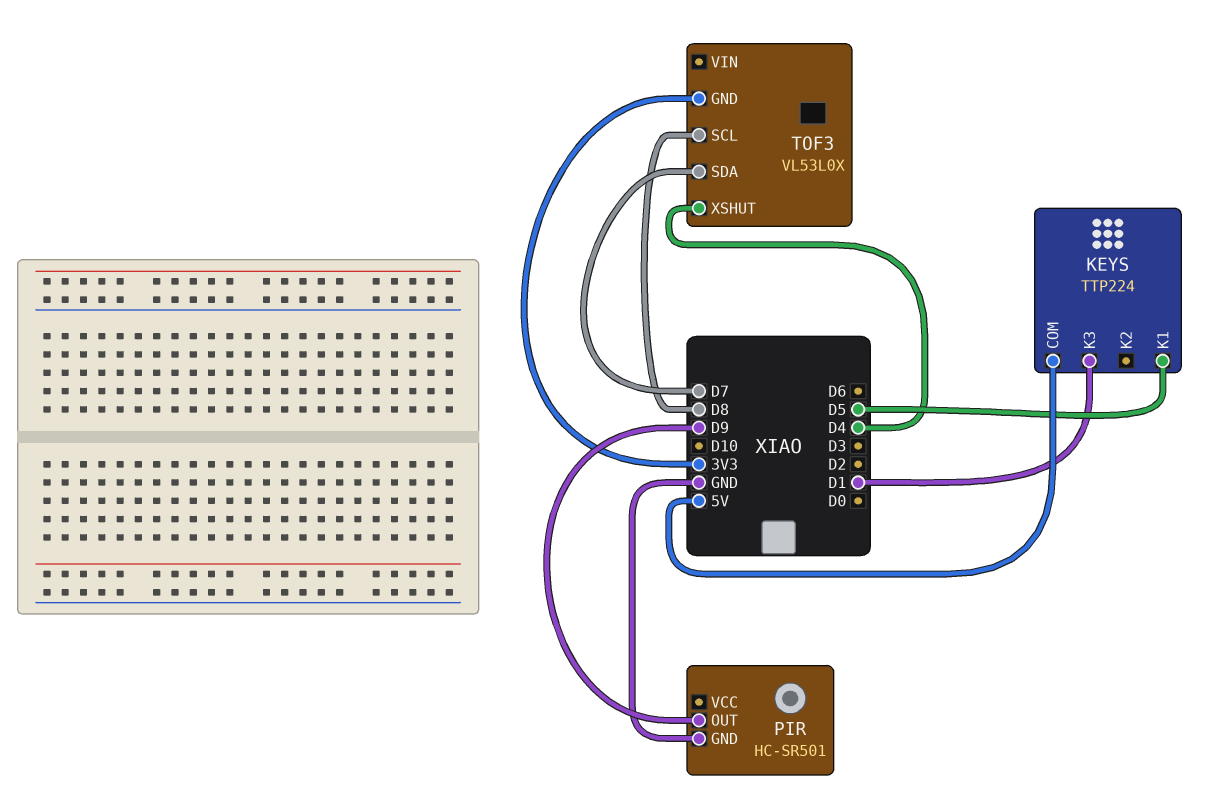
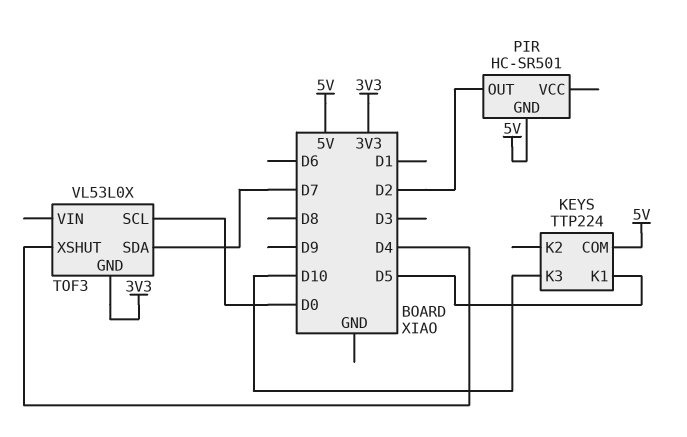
KEYS pin K3: D1 -> D10
PIR pin GND: GND -> 5V
PIR pin OUT: D9 -> D2
TOF3 pin SCL: D8 -> D0

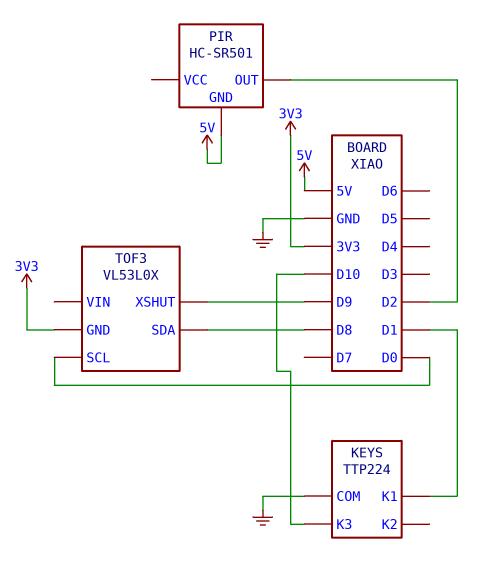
KEYS pin COM: 5V -> GND
KEYS pin K1: D5 -> D1
TOF3 pin SDA: D7 -> D8
TOF3 pin XSHUT: D4 -> D9

